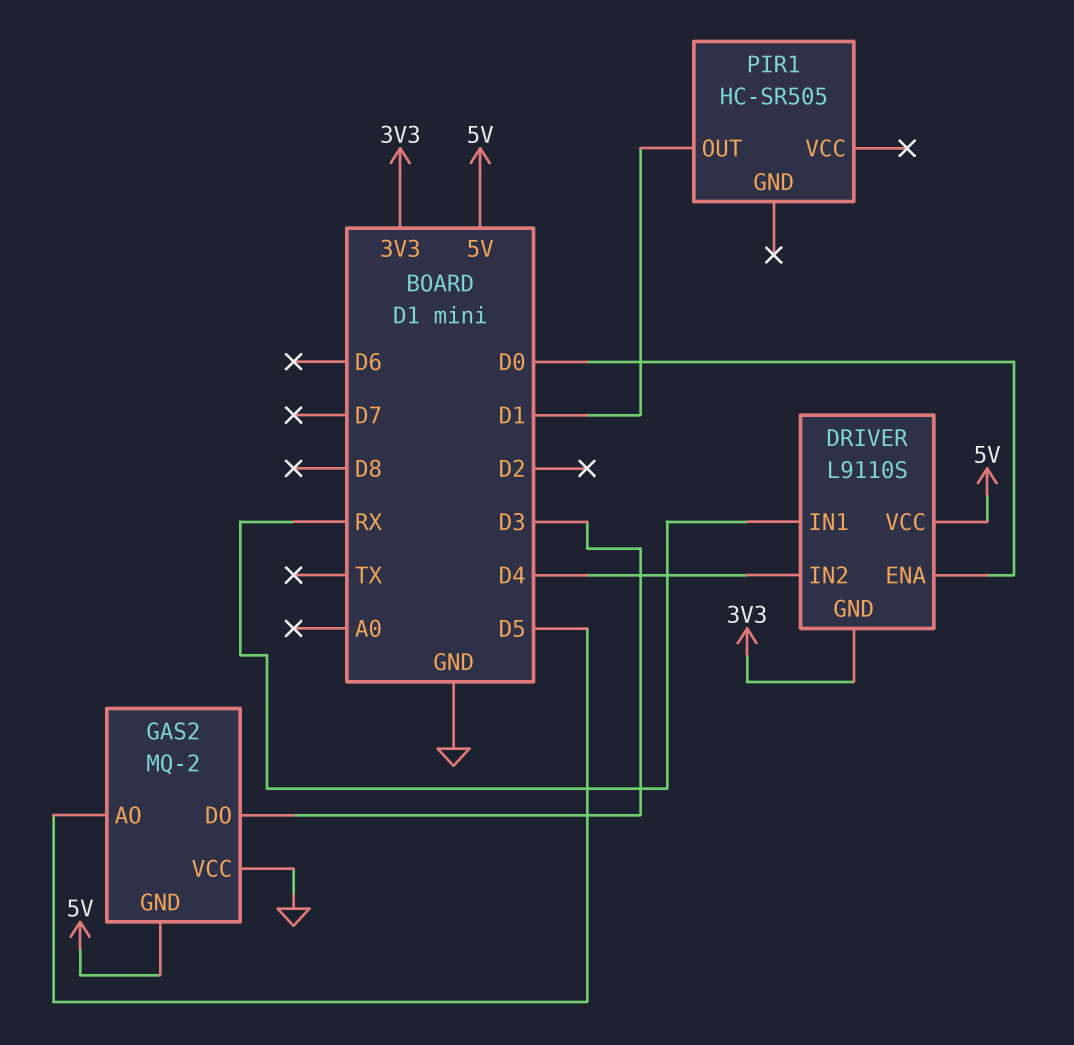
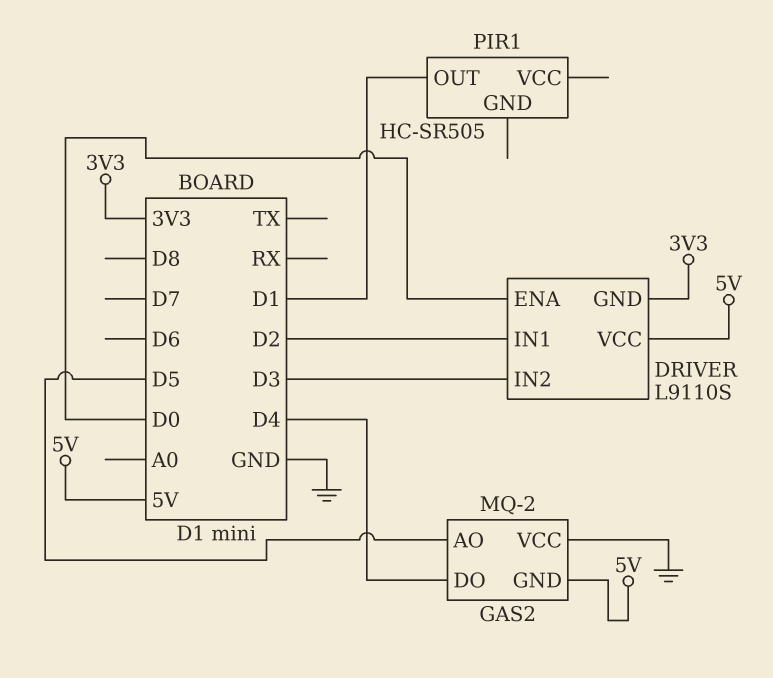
DRIVER pin IN1: RX -> D2
DRIVER pin IN2: D4 -> D3
GAS2 pin DO: D3 -> D4

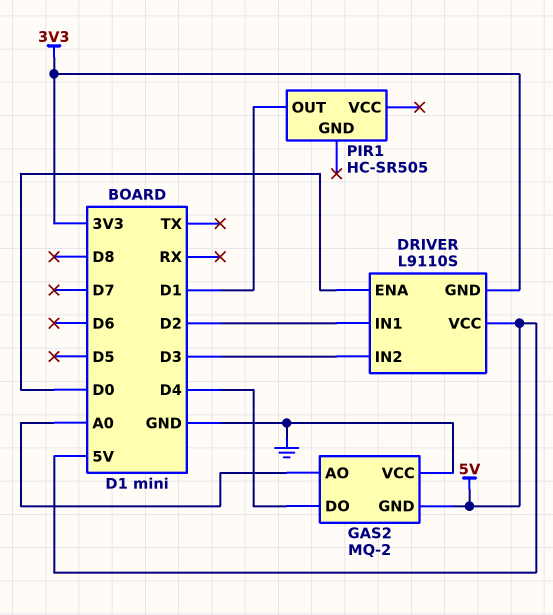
GAS2 pin AO: D5 -> A0

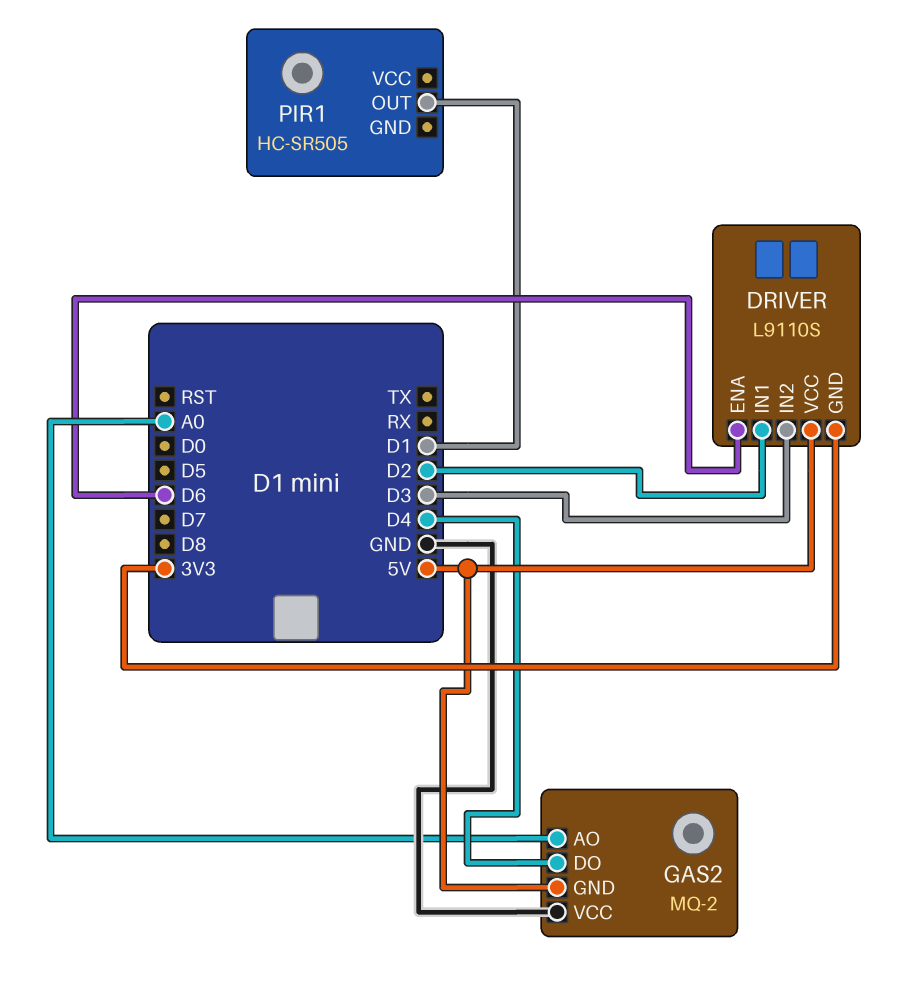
DRIVER pin ENA: D0 -> D6

